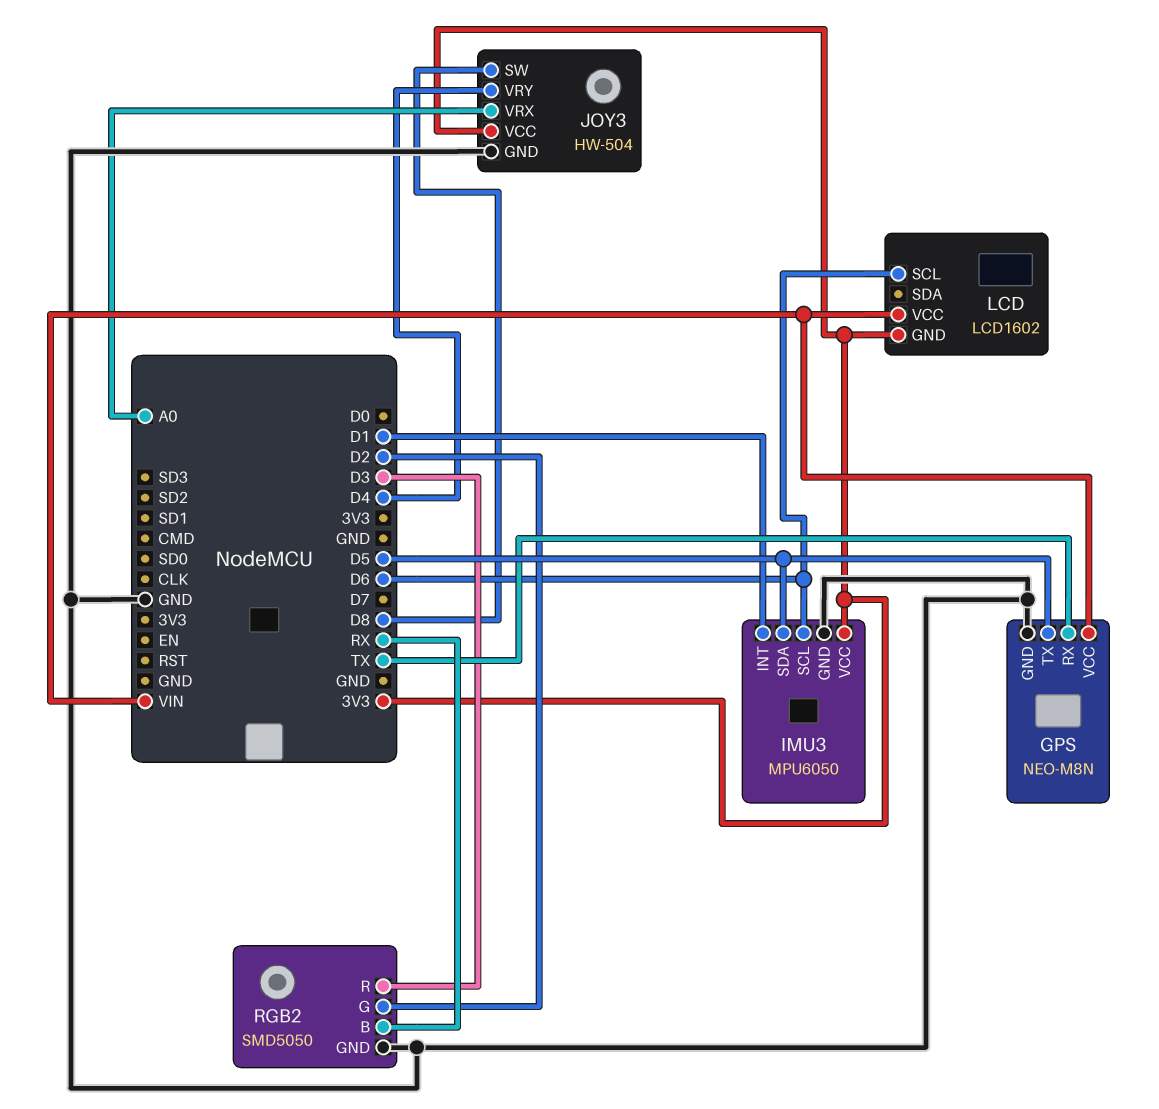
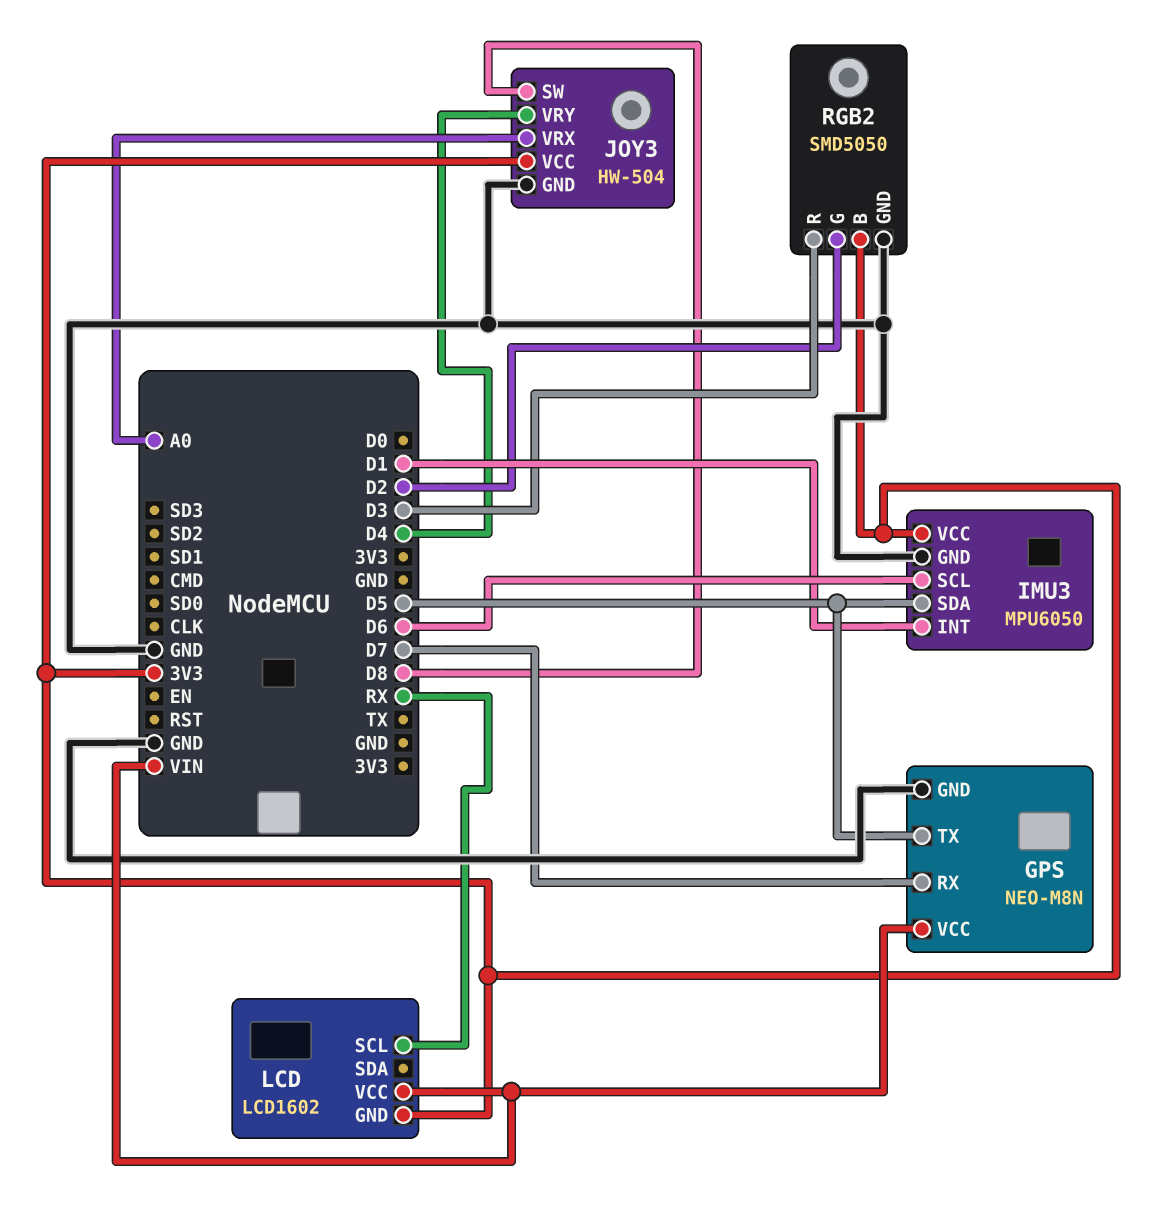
GPS pin RX: TX -> D7
LCD pin SCL: D6 -> RX
RGB2 pin B: RX -> 3V3

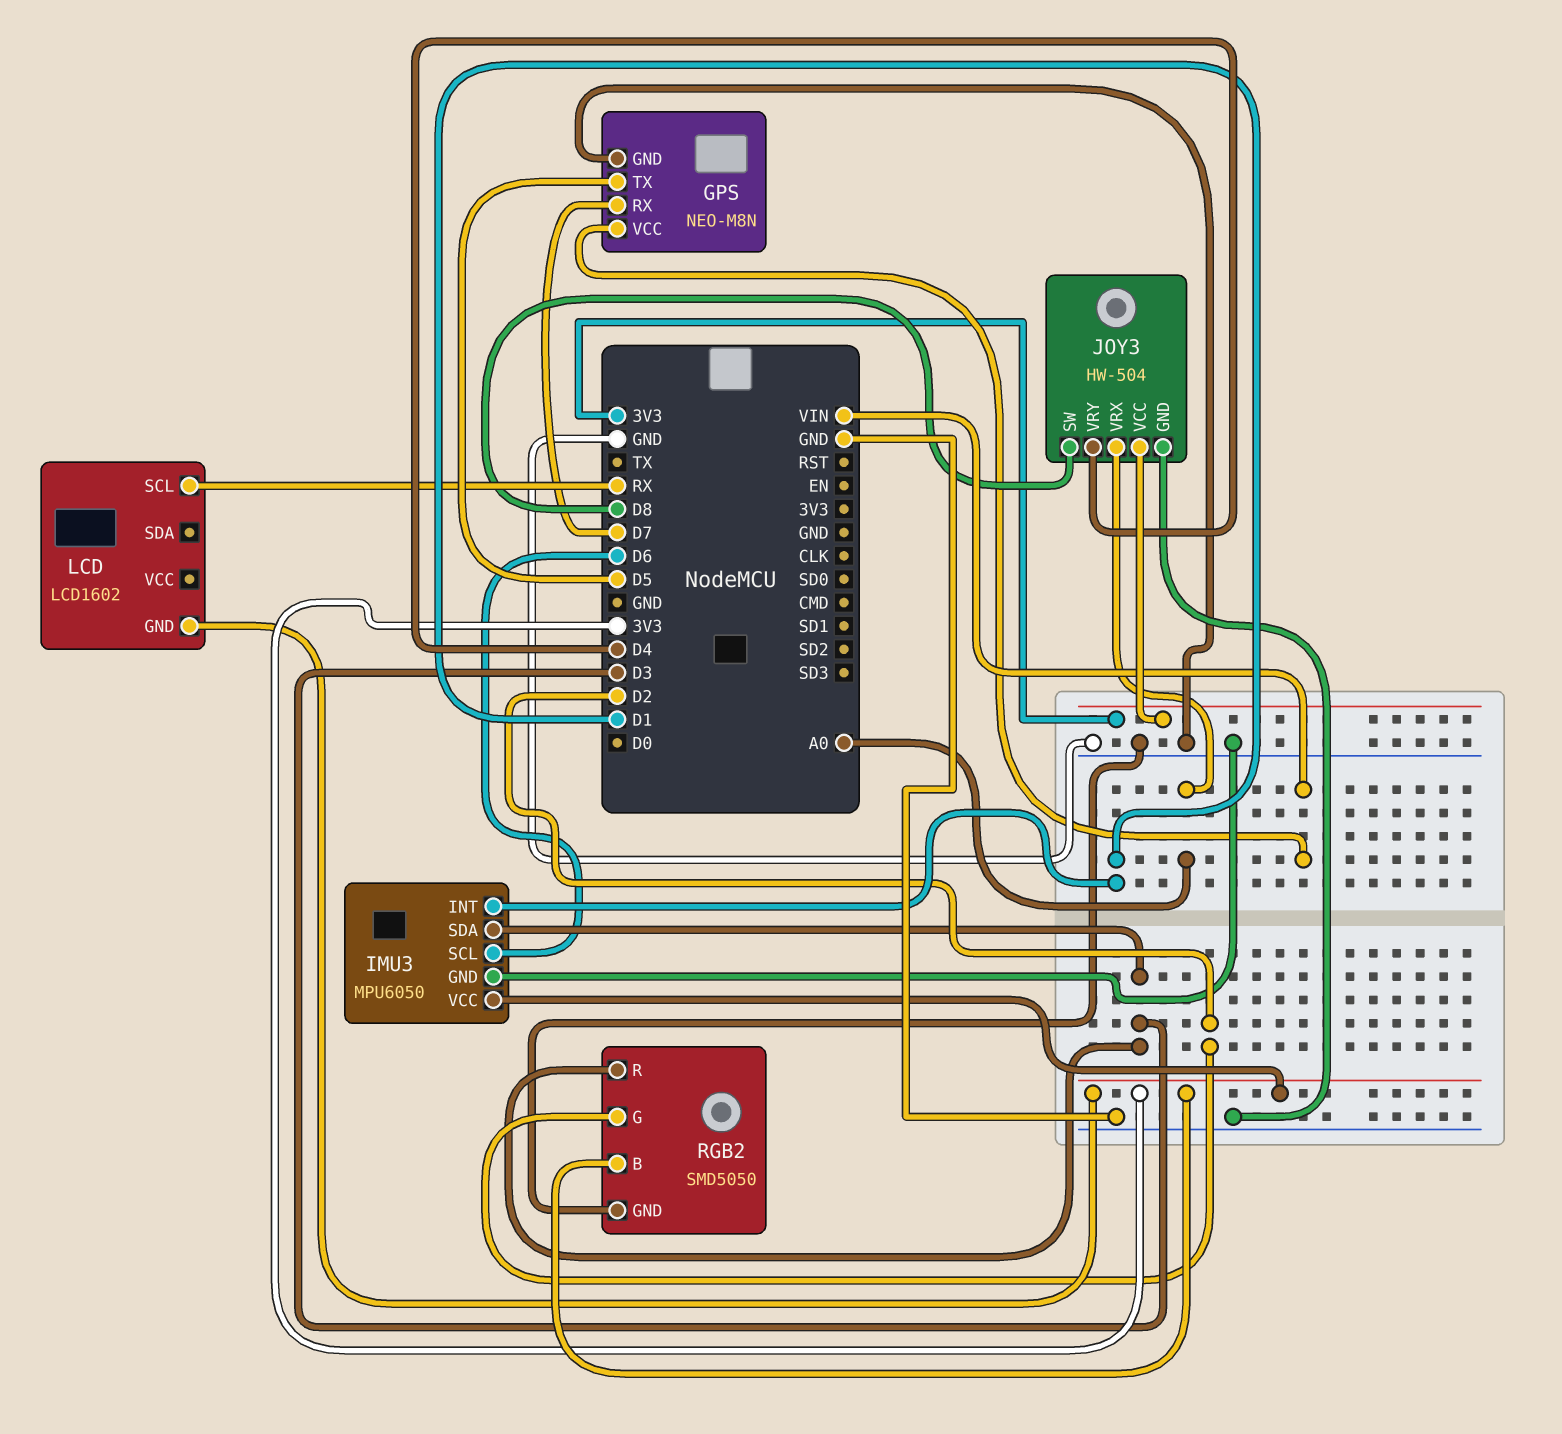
IMU3 pin SDA: D5 -> D3
LCD pin VCC: VIN -> none

